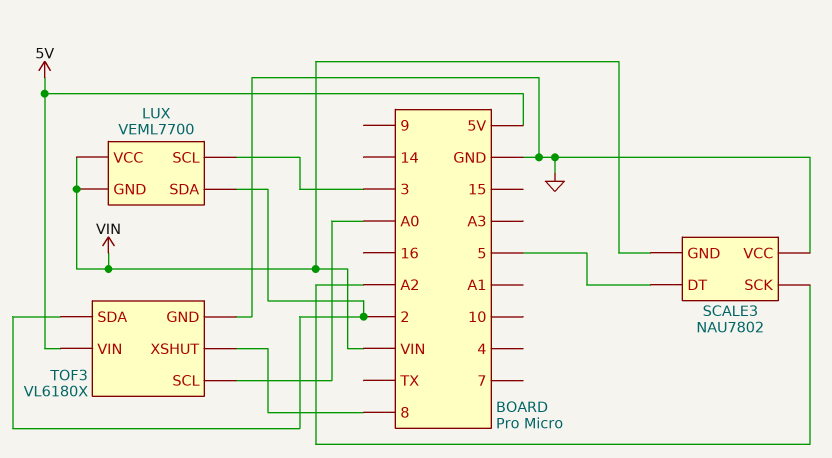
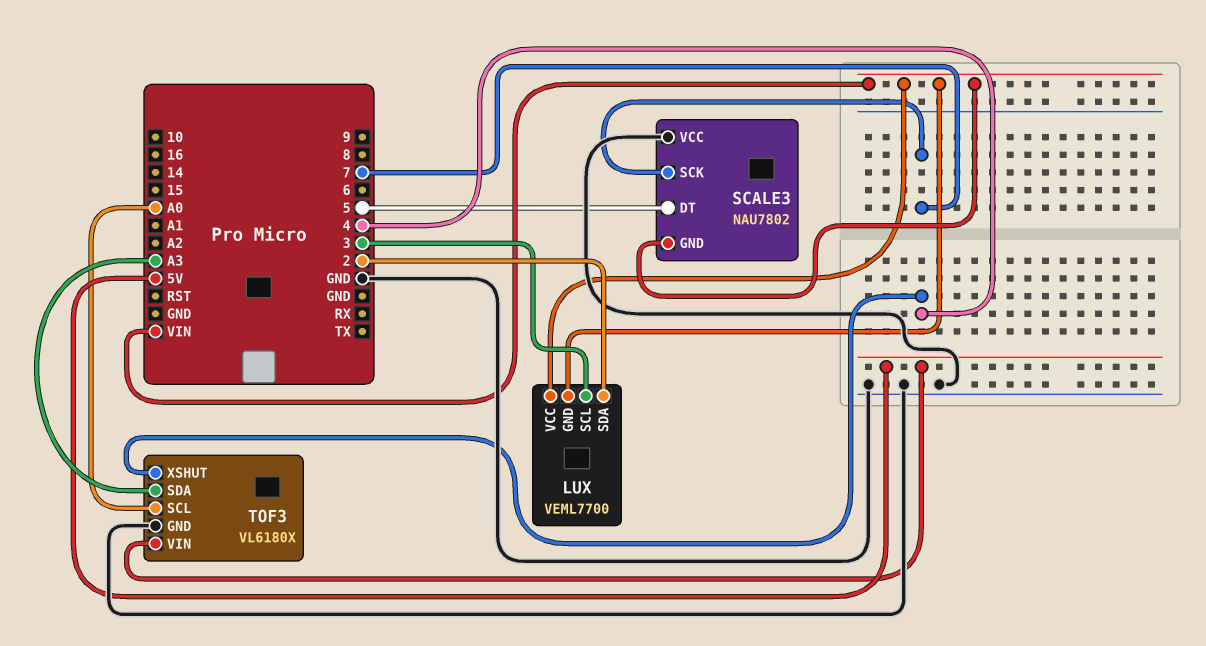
SCALE3 pin SCK: A2 -> 7
TOF3 pin SDA: 2 -> A3
TOF3 pin XSHUT: 8 -> 4

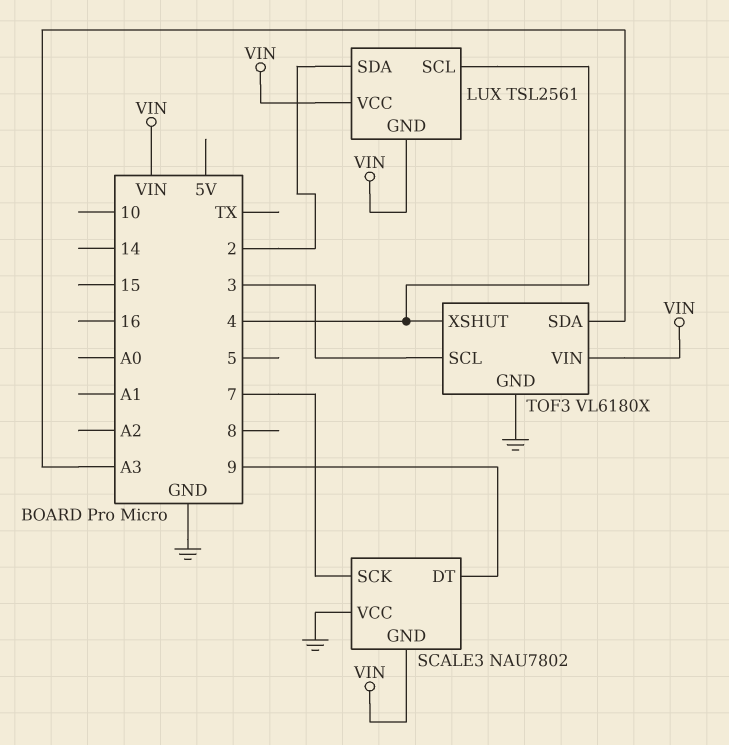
LUX: VEML7700 -> TSL2561
LUX pin SCL: 3 -> 4
SCALE3 pin DT: 5 -> 9
TOF3 pin SCL: A0 -> 3
TOF3 pin VIN: 5V -> VIN

